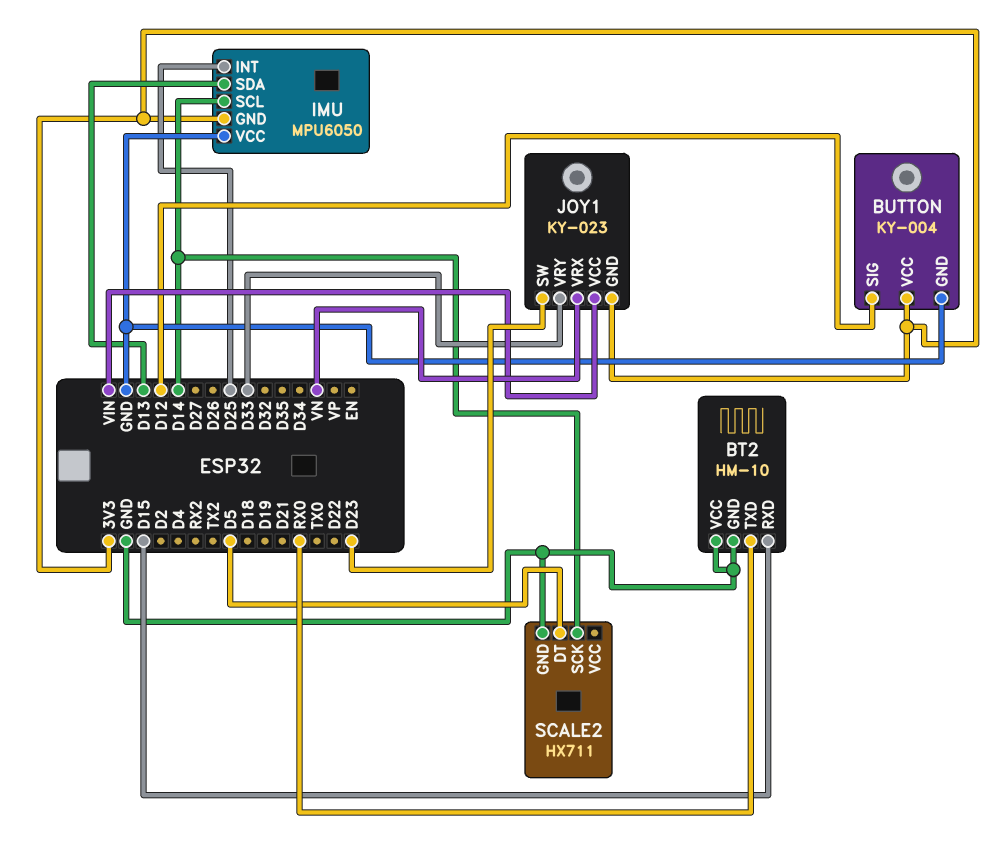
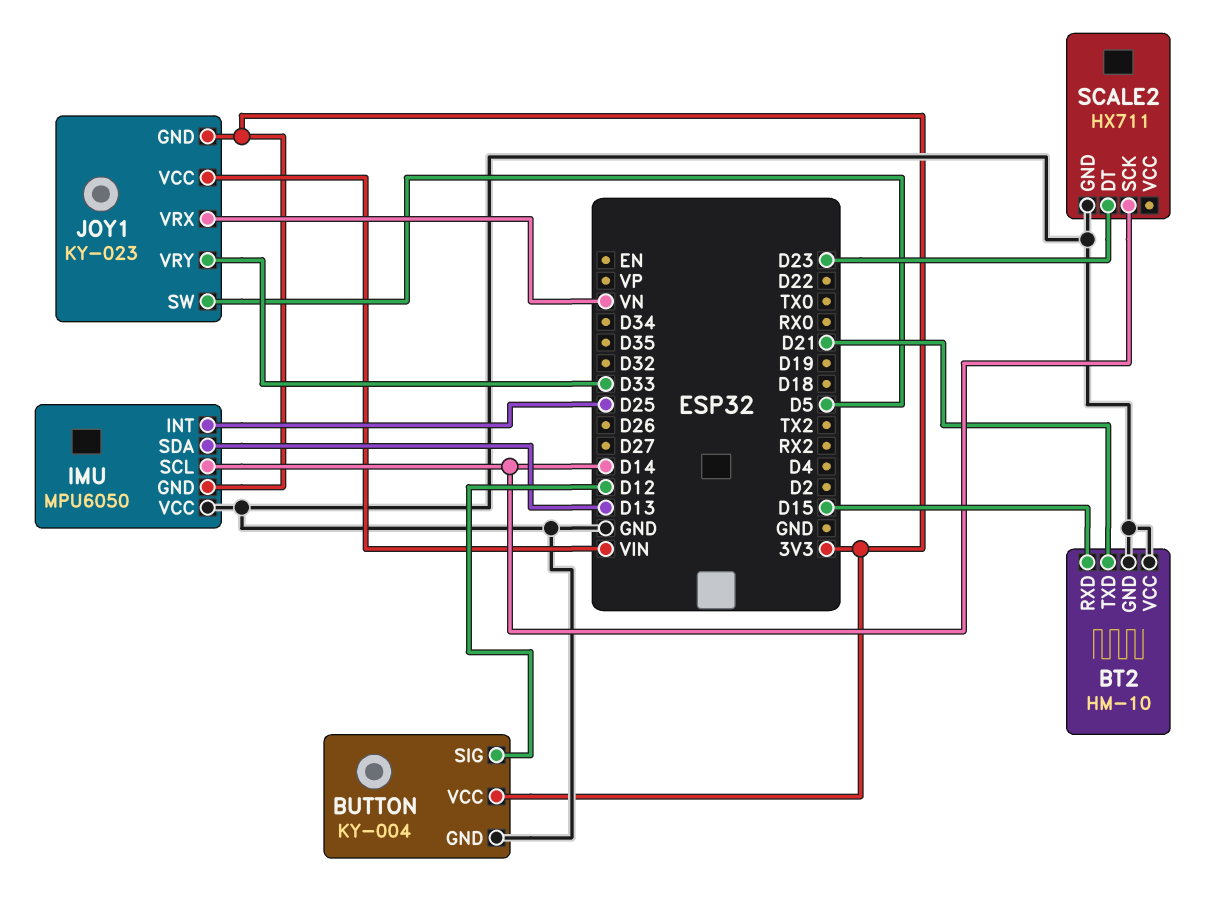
BT2 pin TXD: RX0 -> D21
JOY1 pin SW: D23 -> D5
SCALE2 pin DT: D5 -> D23

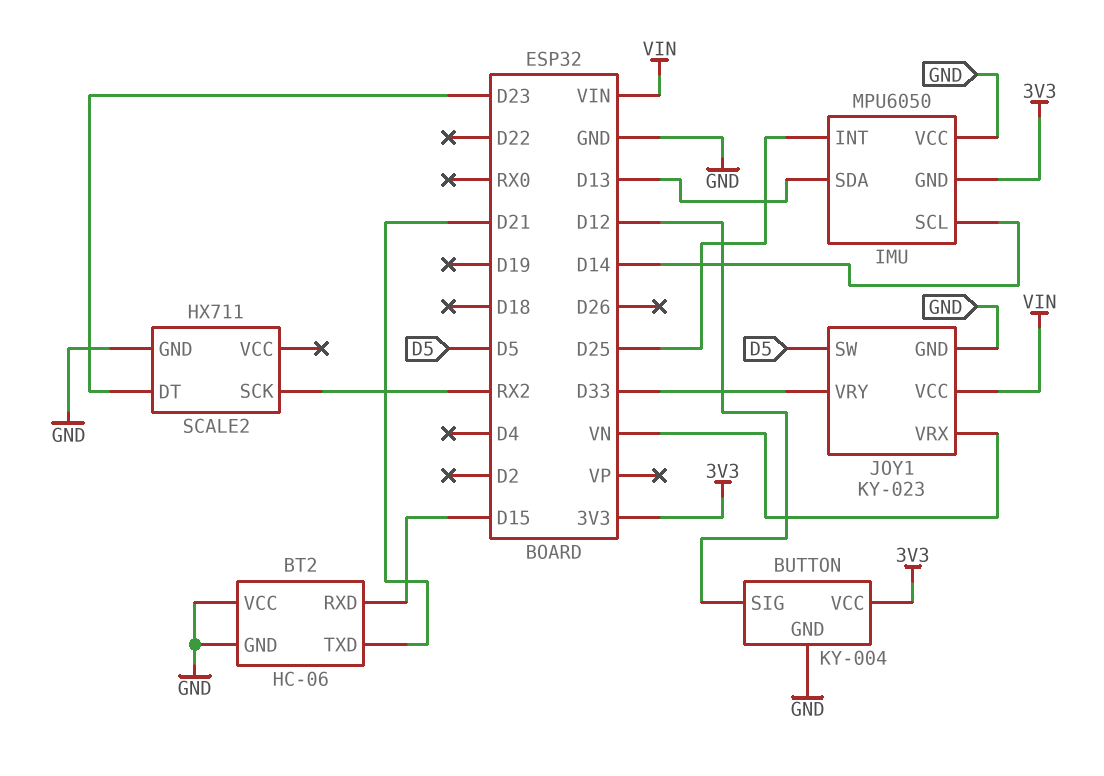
BT2: HM-10 -> HC-06
JOY1 pin GND: 3V3 -> GND
SCALE2 pin SCK: D14 -> RX2

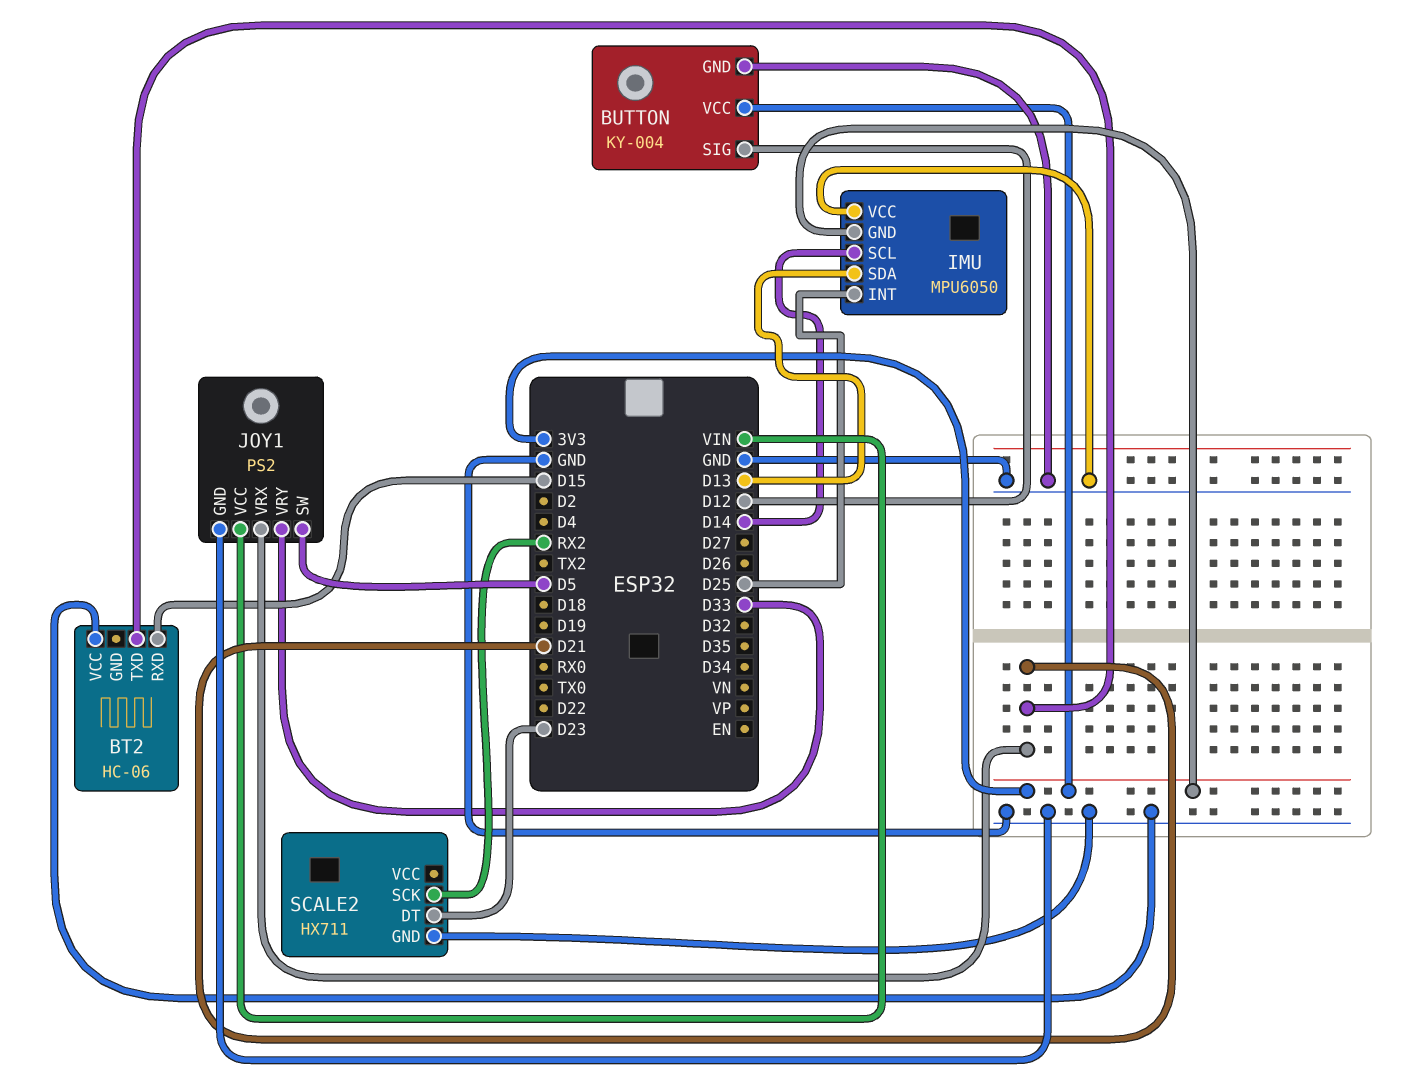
BT2 pin GND: GND -> none
JOY1: KY-023 -> PS2
JOY1 pin VRX: VN -> D21

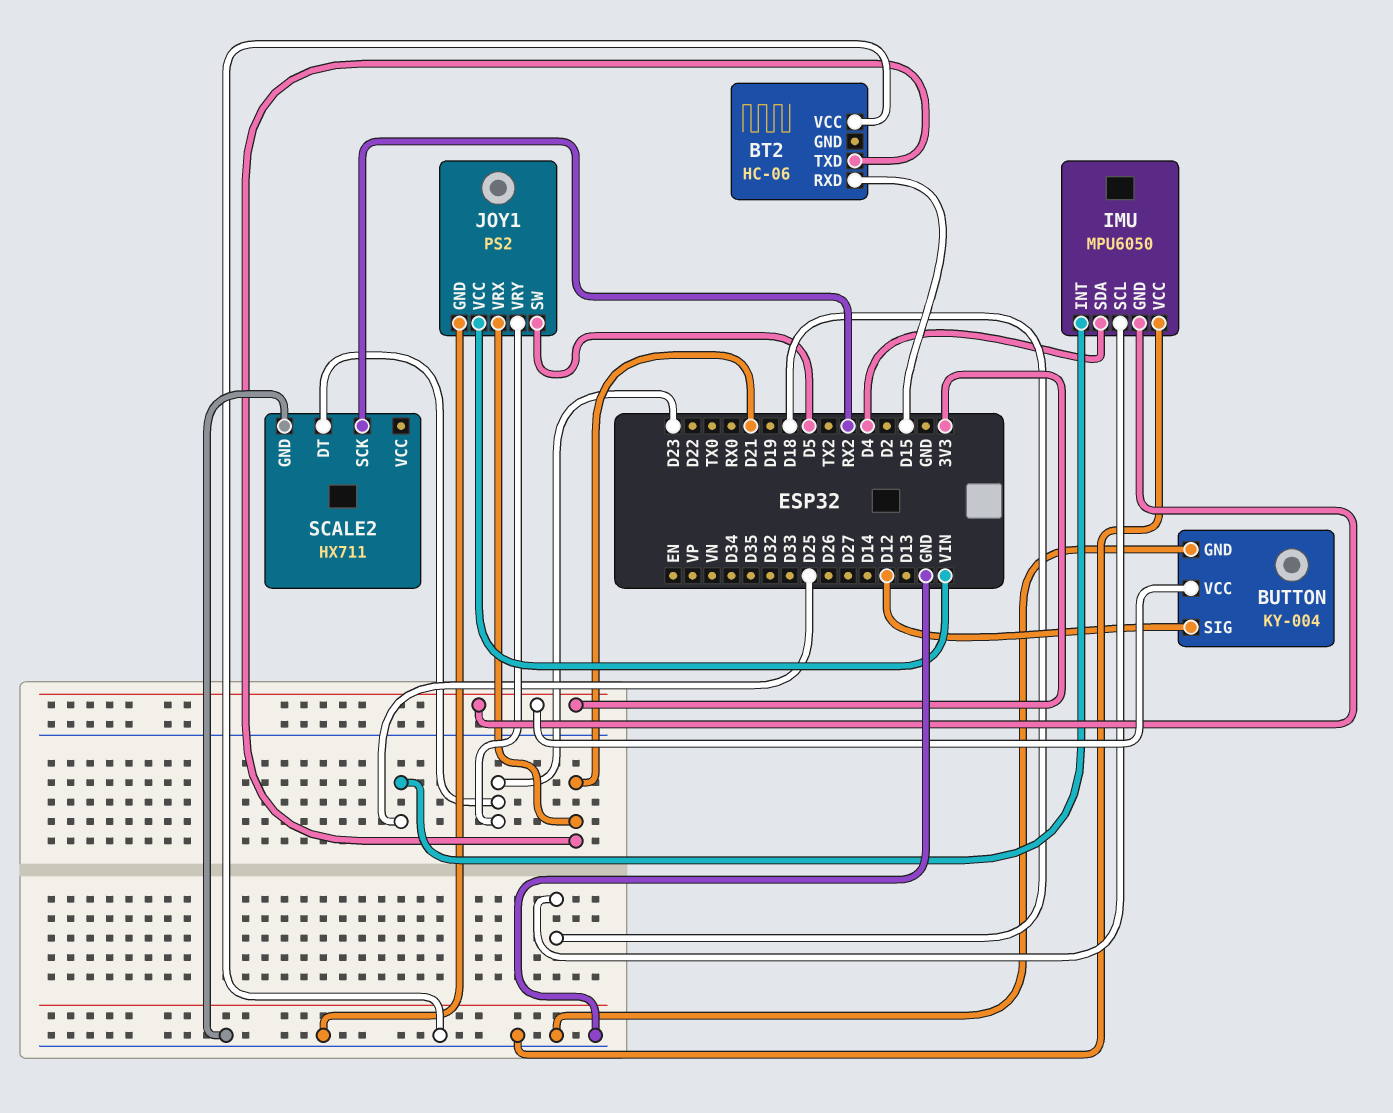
IMU pin SCL: D14 -> D18
IMU pin SDA: D13 -> D4
JOY1 pin VRY: D33 -> D23

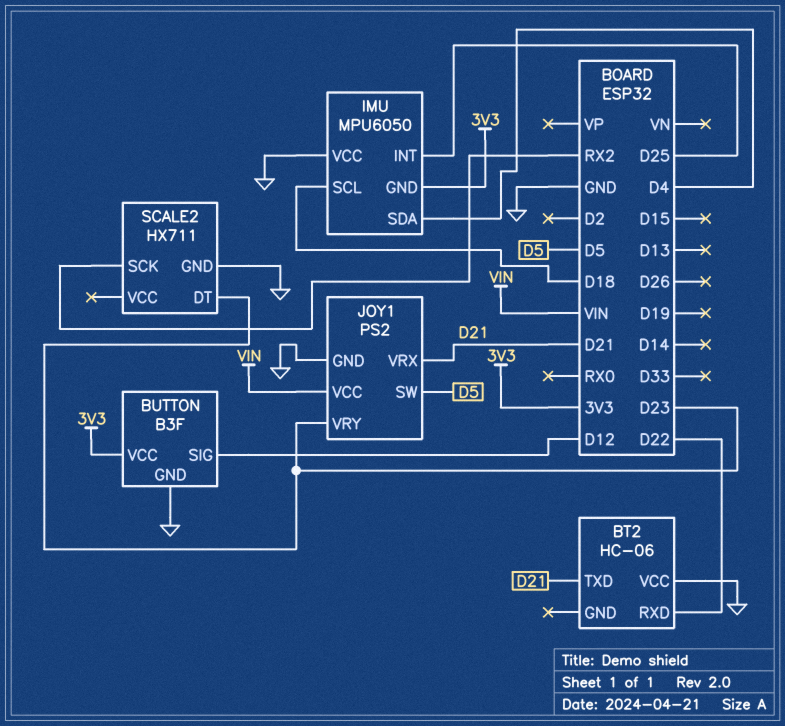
BT2 pin RXD: D15 -> D22
BUTTON: KY-004 -> B3F

